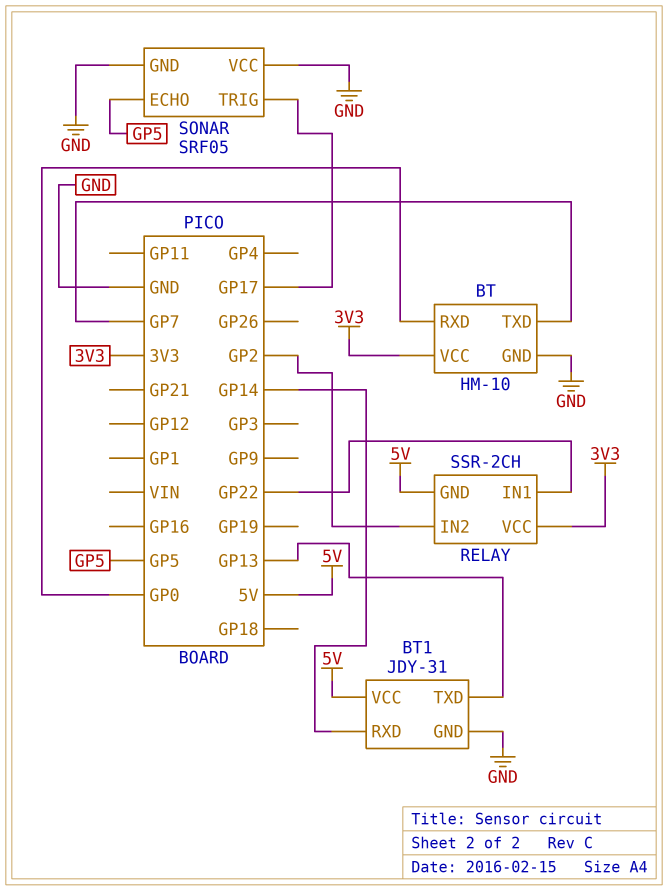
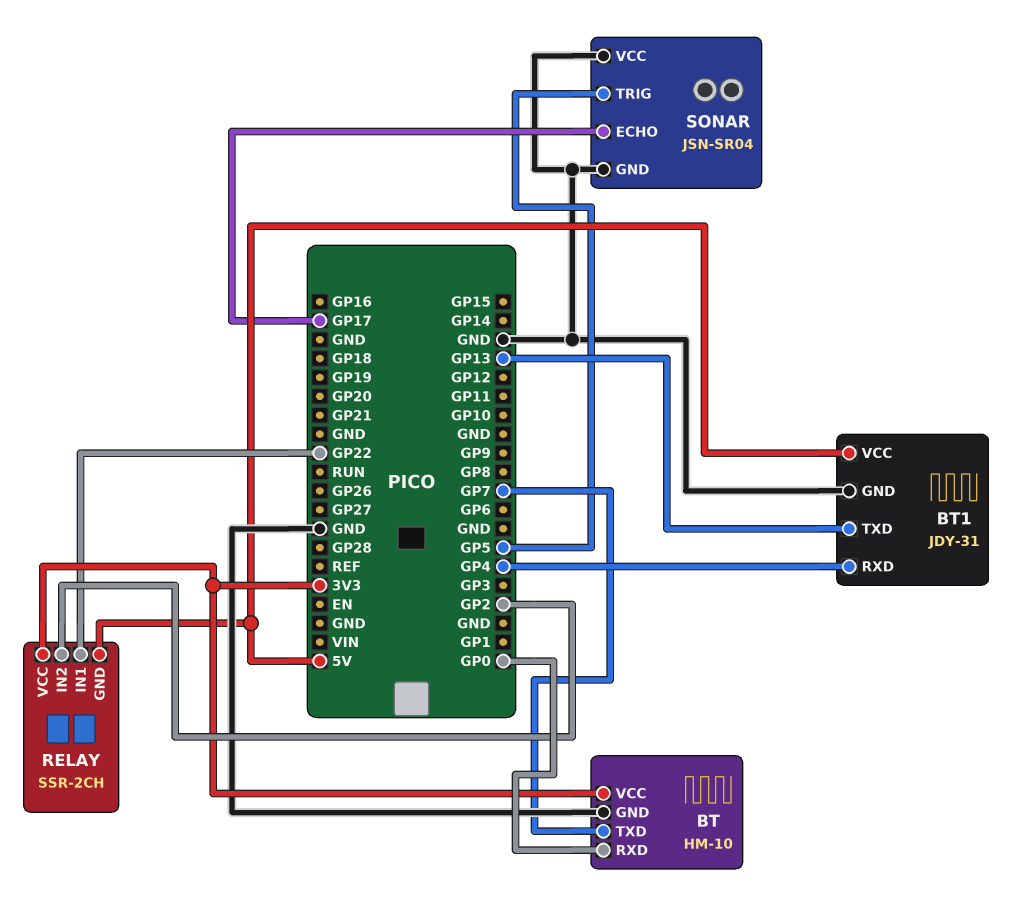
BT1 pin RXD: GP14 -> GP4
SONAR: SRF05 -> JSN-SR04
SONAR pin ECHO: GP5 -> GP17
SONAR pin TRIG: GP17 -> GP5

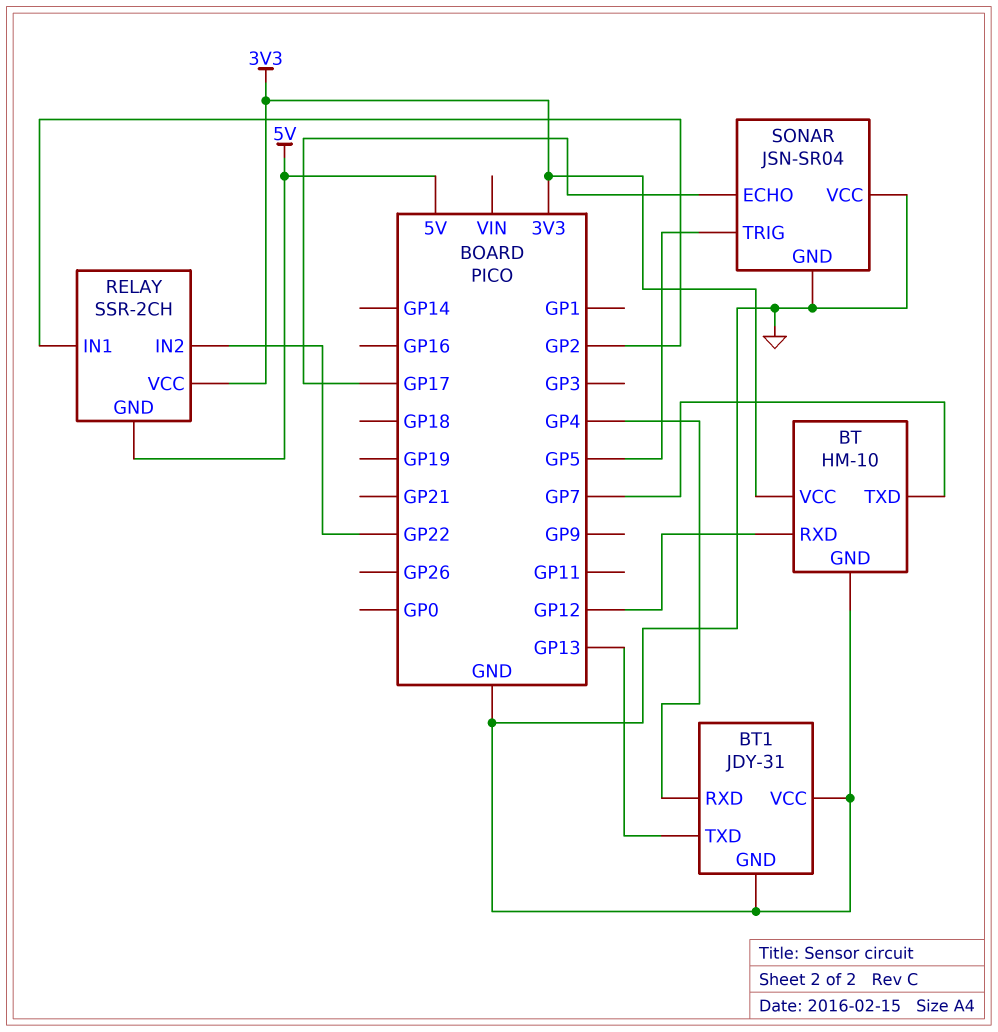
BT pin RXD: GP0 -> GP12
BT1 pin VCC: 5V -> GND
RELAY pin IN1: GP22 -> GP2
RELAY pin IN2: GP2 -> GP22

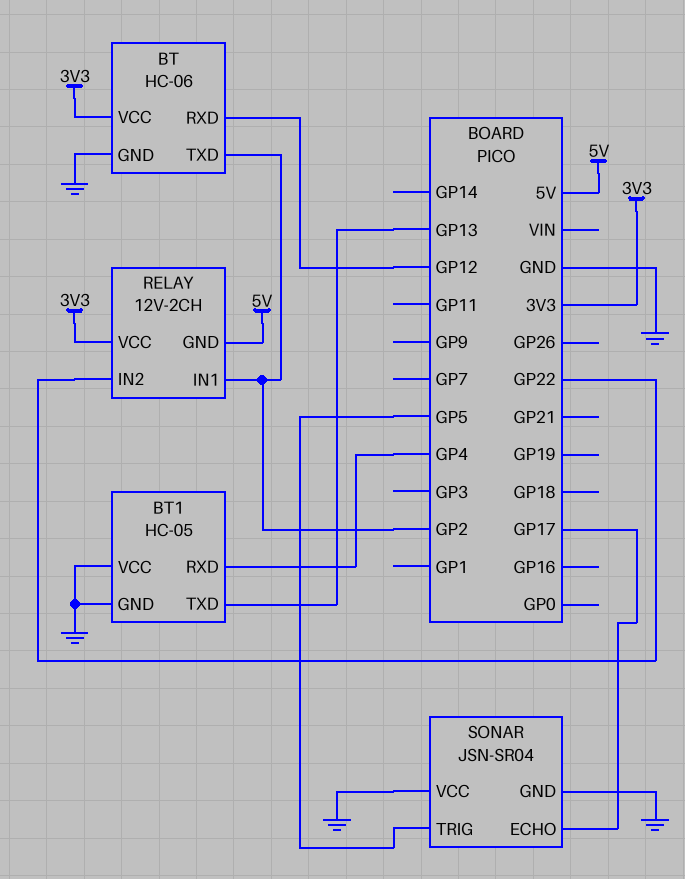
BT: HM-10 -> HC-06
BT pin TXD: GP7 -> GP2
BT1: JDY-31 -> HC-05
RELAY: SSR-2CH -> 12V-2CH

